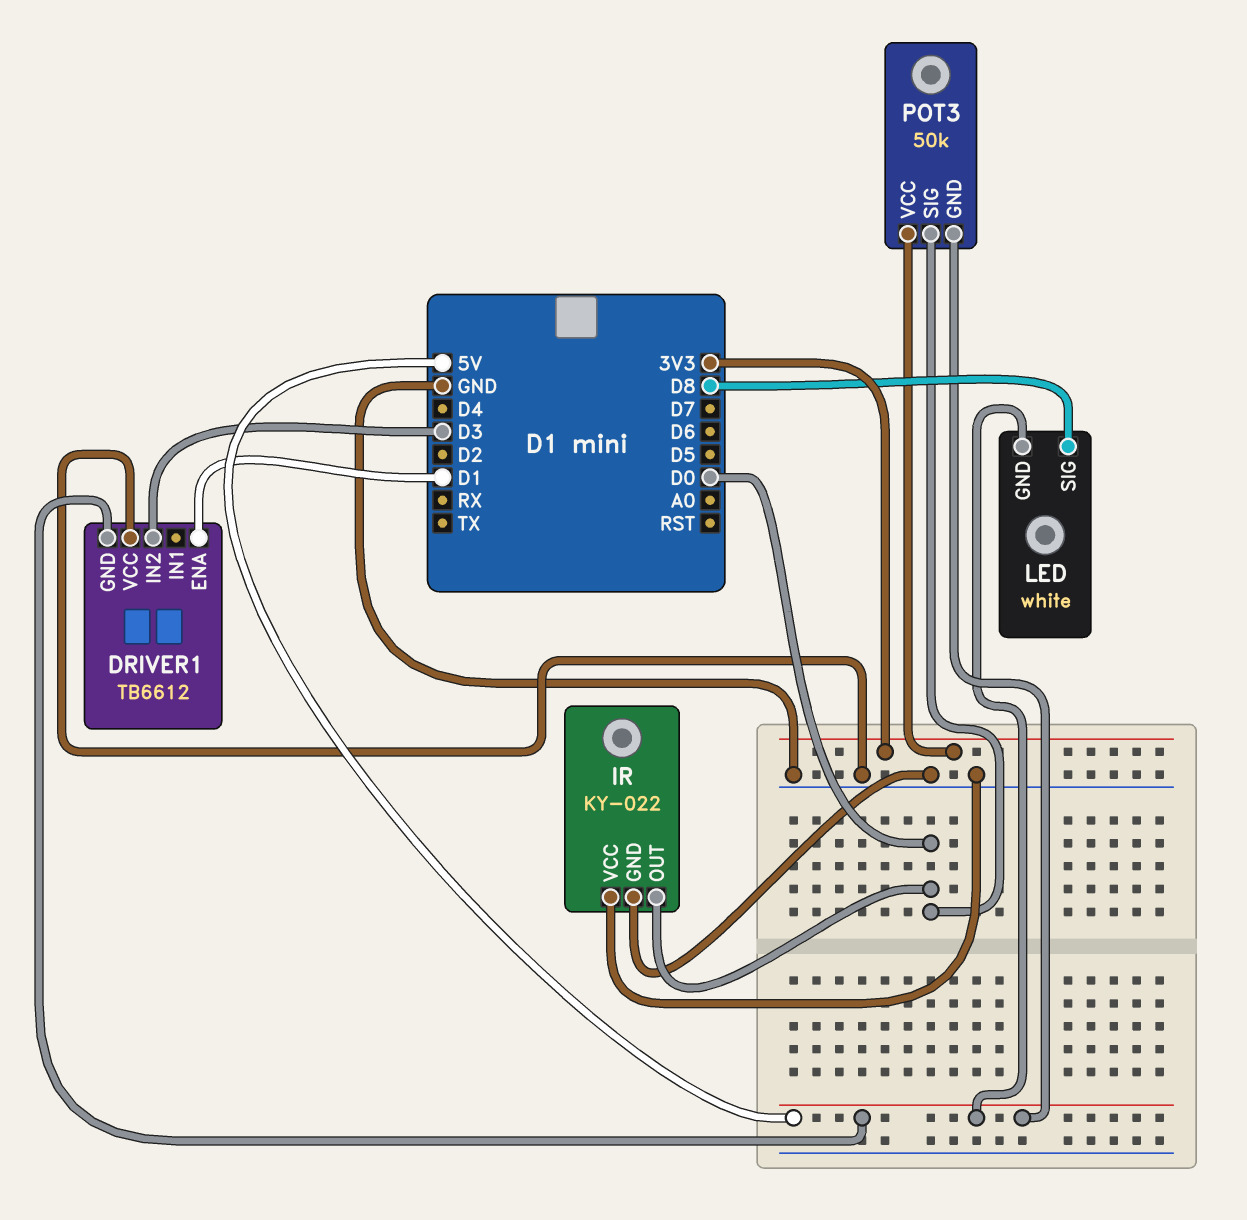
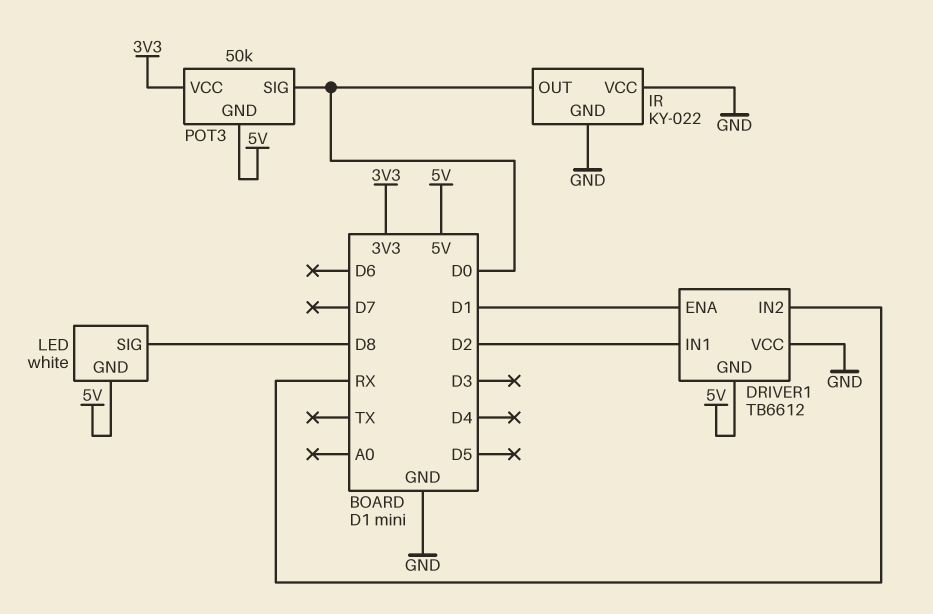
DRIVER1 pin IN1: none -> D2
DRIVER1 pin IN2: D3 -> RX

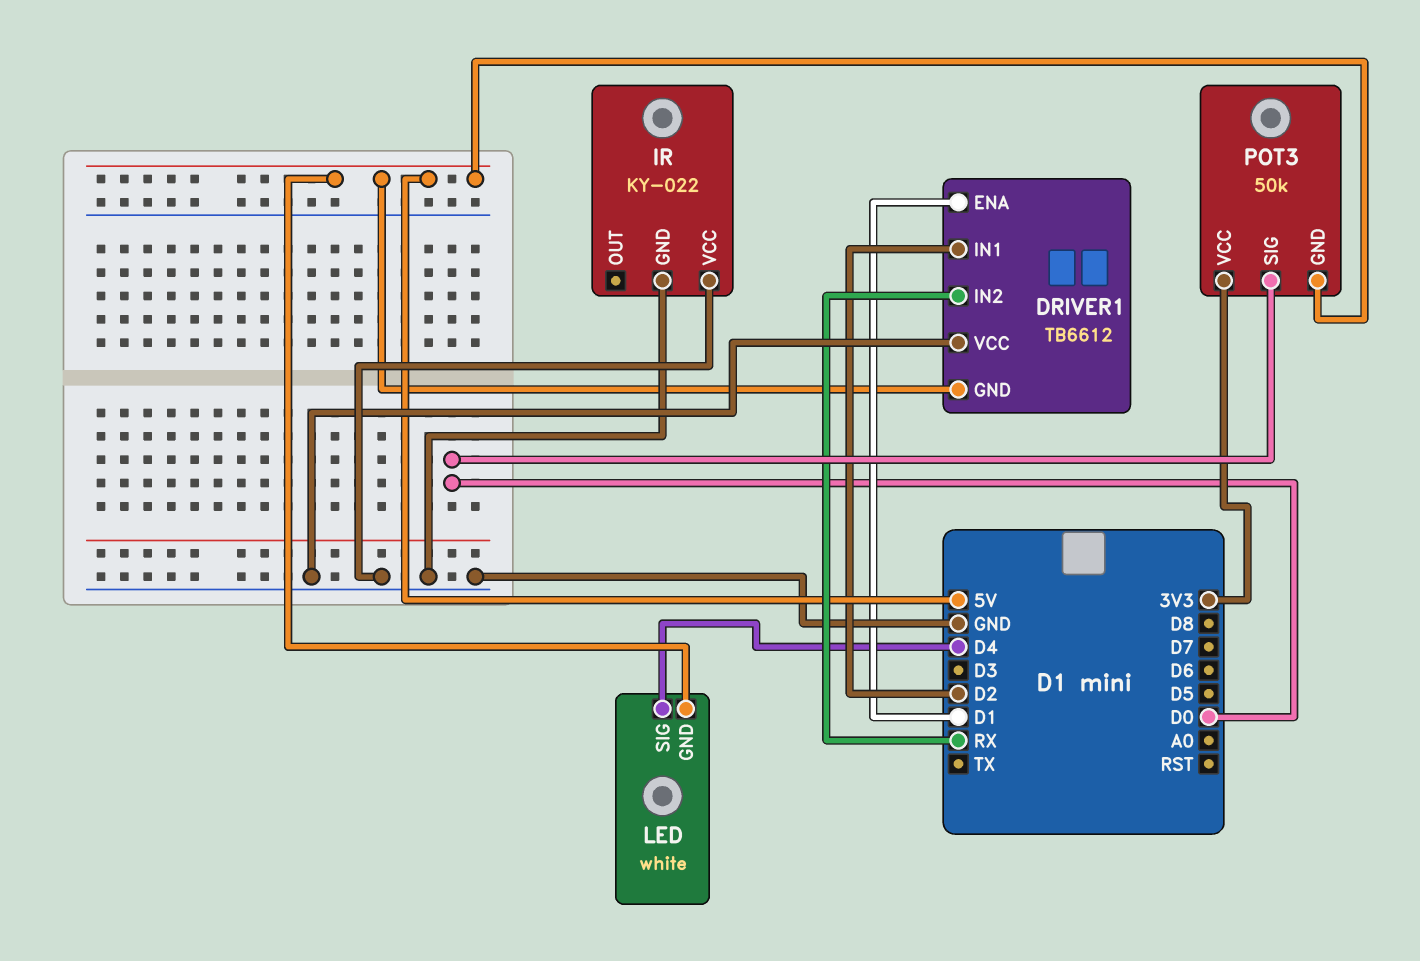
IR pin OUT: D0 -> none
LED pin SIG: D8 -> D4

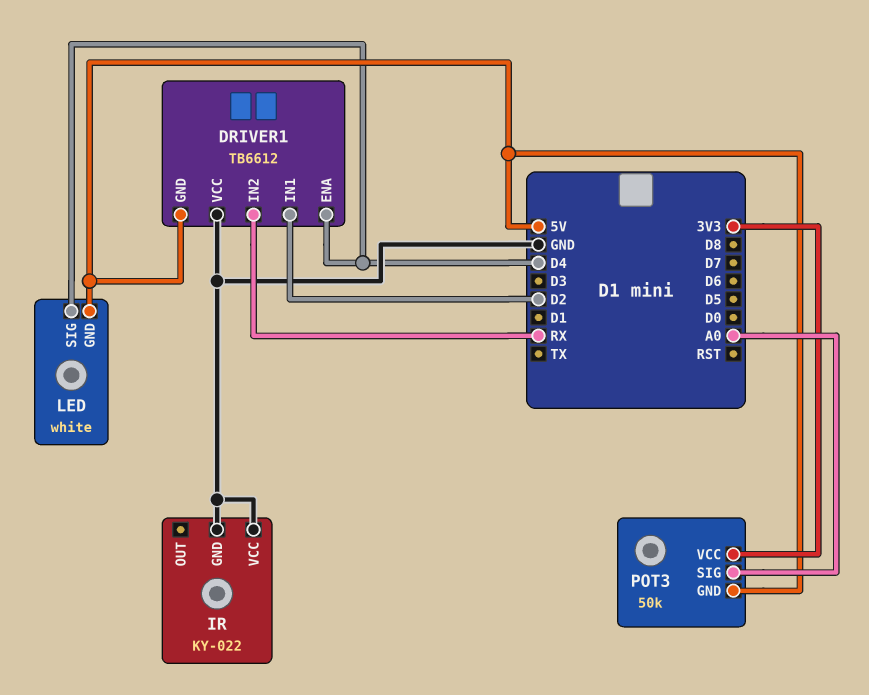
DRIVER1 pin ENA: D1 -> D4
POT3 pin SIG: D0 -> A0

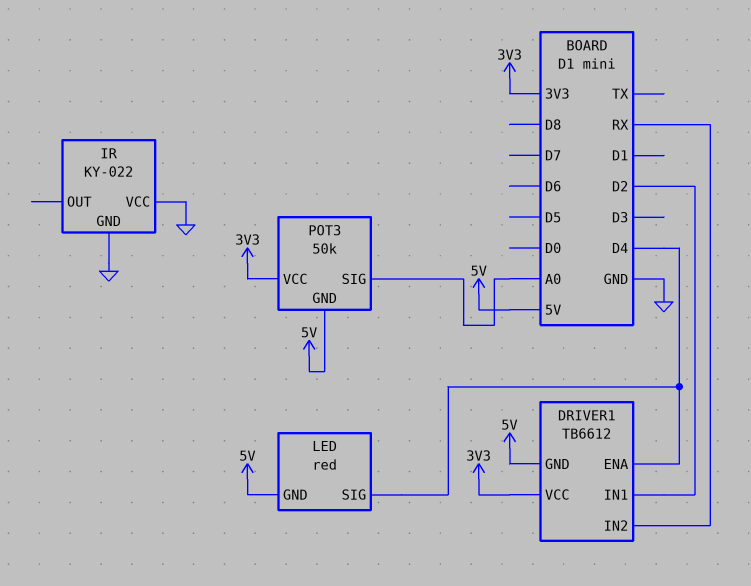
DRIVER1 pin VCC: GND -> 3V3
LED: white -> red

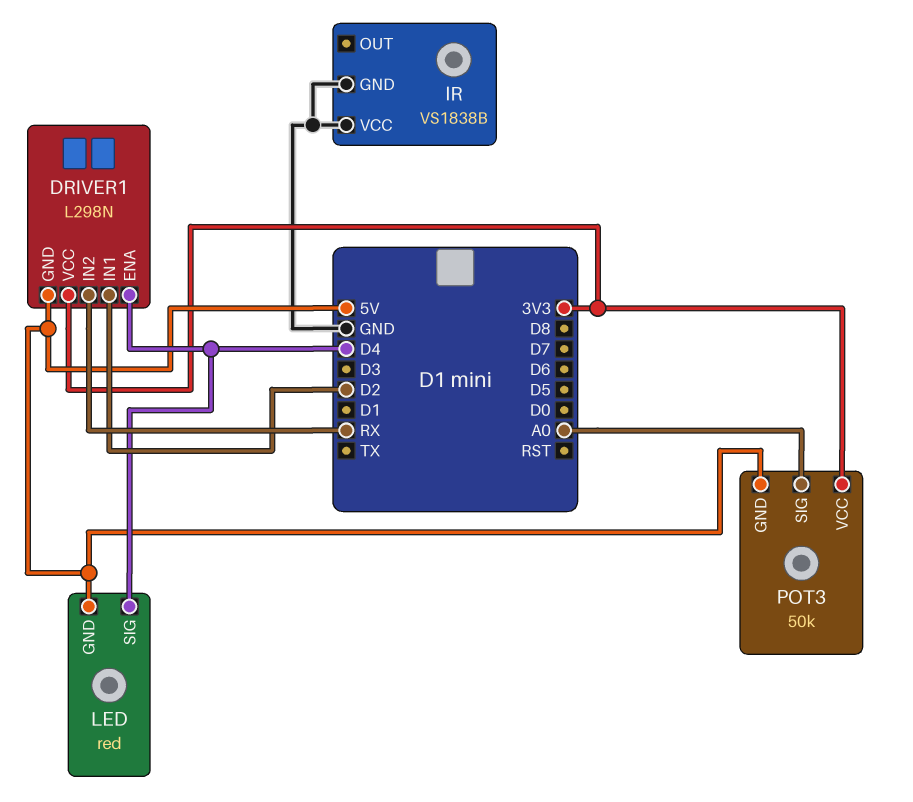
DRIVER1: TB6612 -> L298N
IR: KY-022 -> VS1838B

